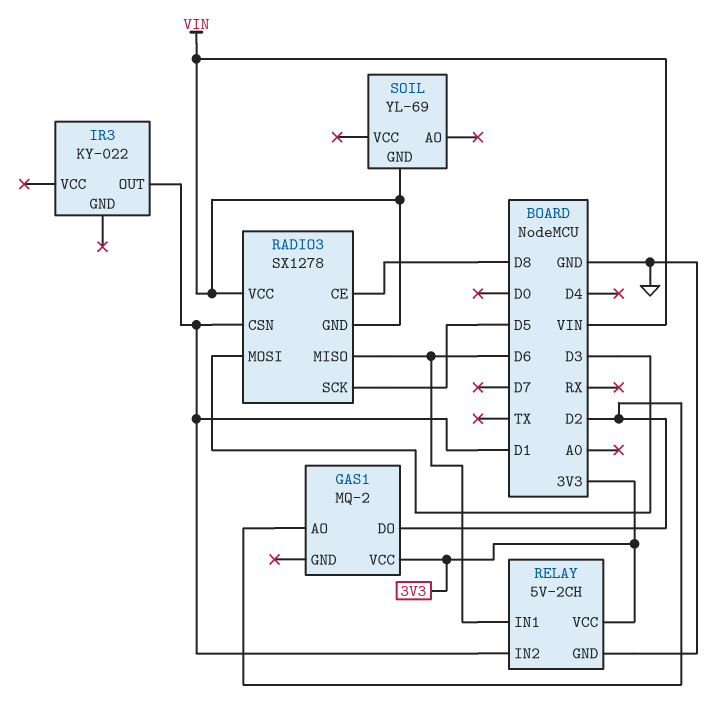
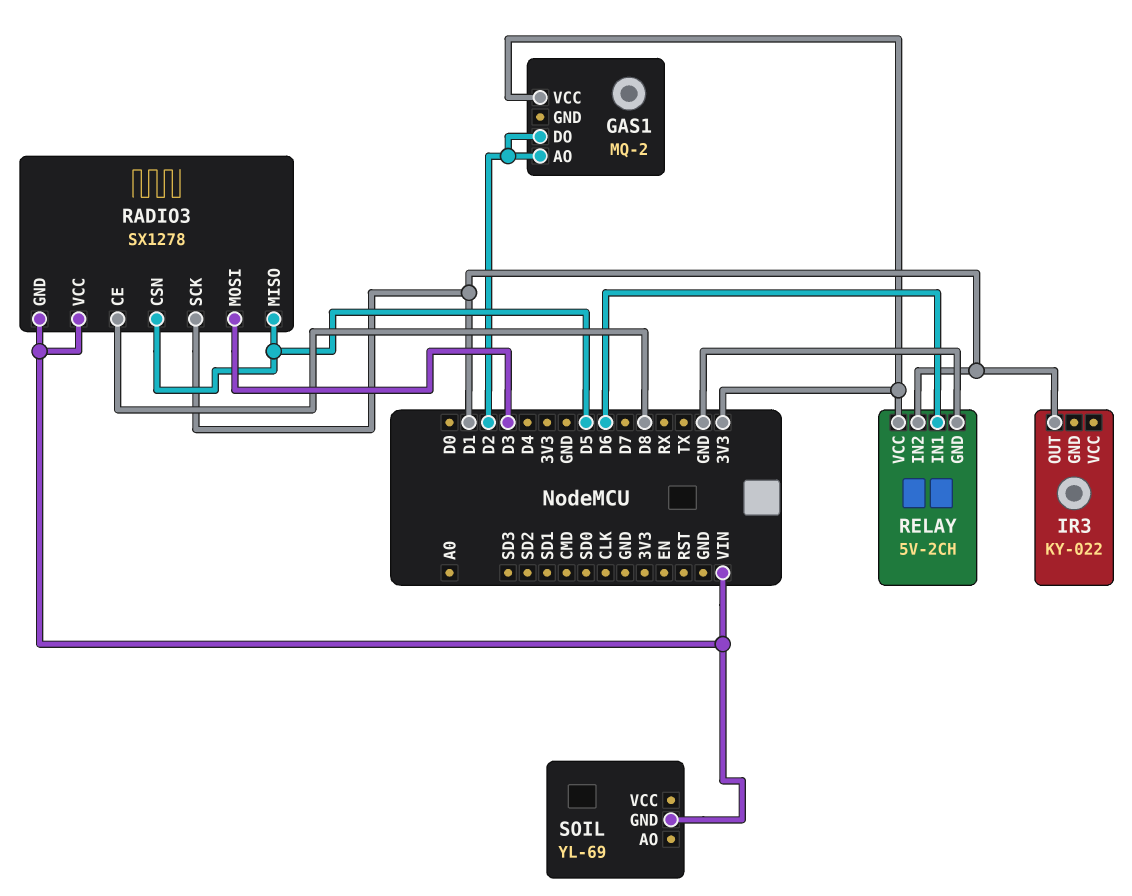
RADIO3 pin CSN: D1 -> D5
RADIO3 pin MISO: D6 -> D5
RADIO3 pin SCK: D5 -> D1

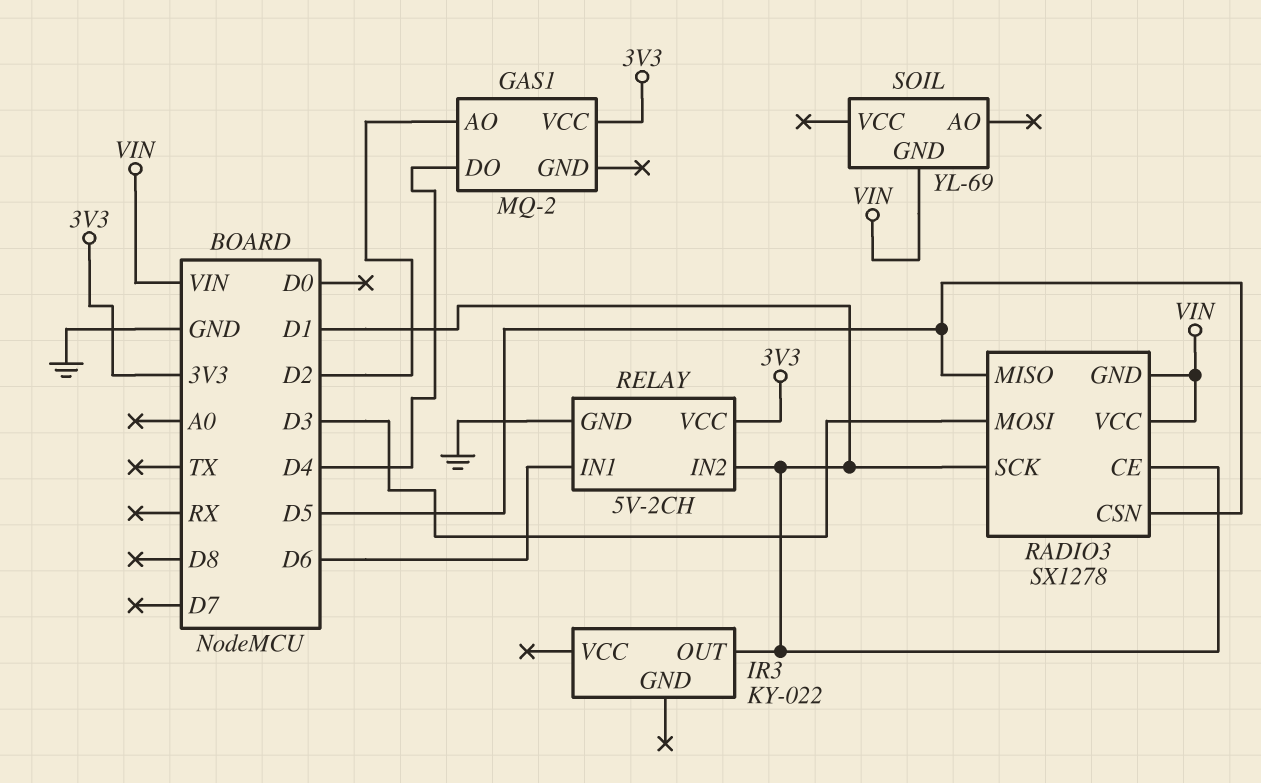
GAS1 pin DO: D2 -> D4
RADIO3 pin CE: D8 -> D1

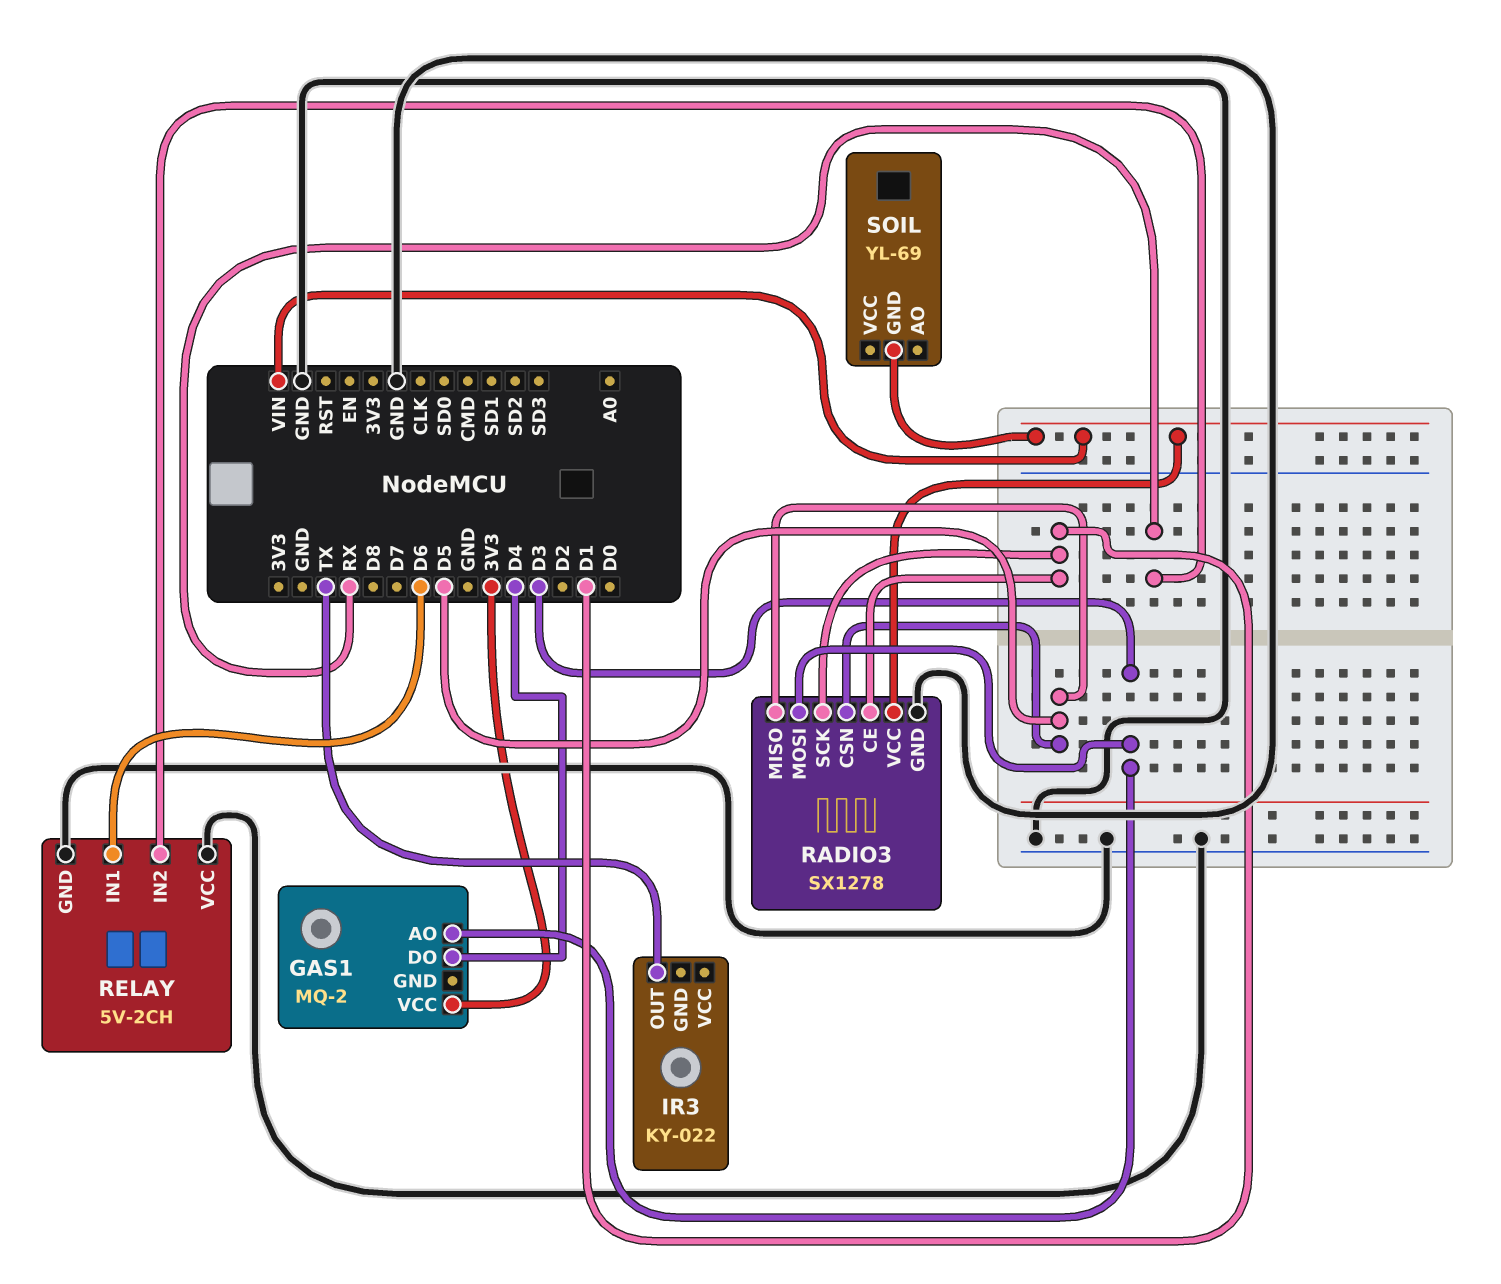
GAS1 pin AO: D2 -> D3
IR3 pin OUT: D1 -> TX
RADIO3 pin GND: VIN -> GND
RELAY pin IN2: D1 -> RX
RELAY pin VCC: 3V3 -> GND

